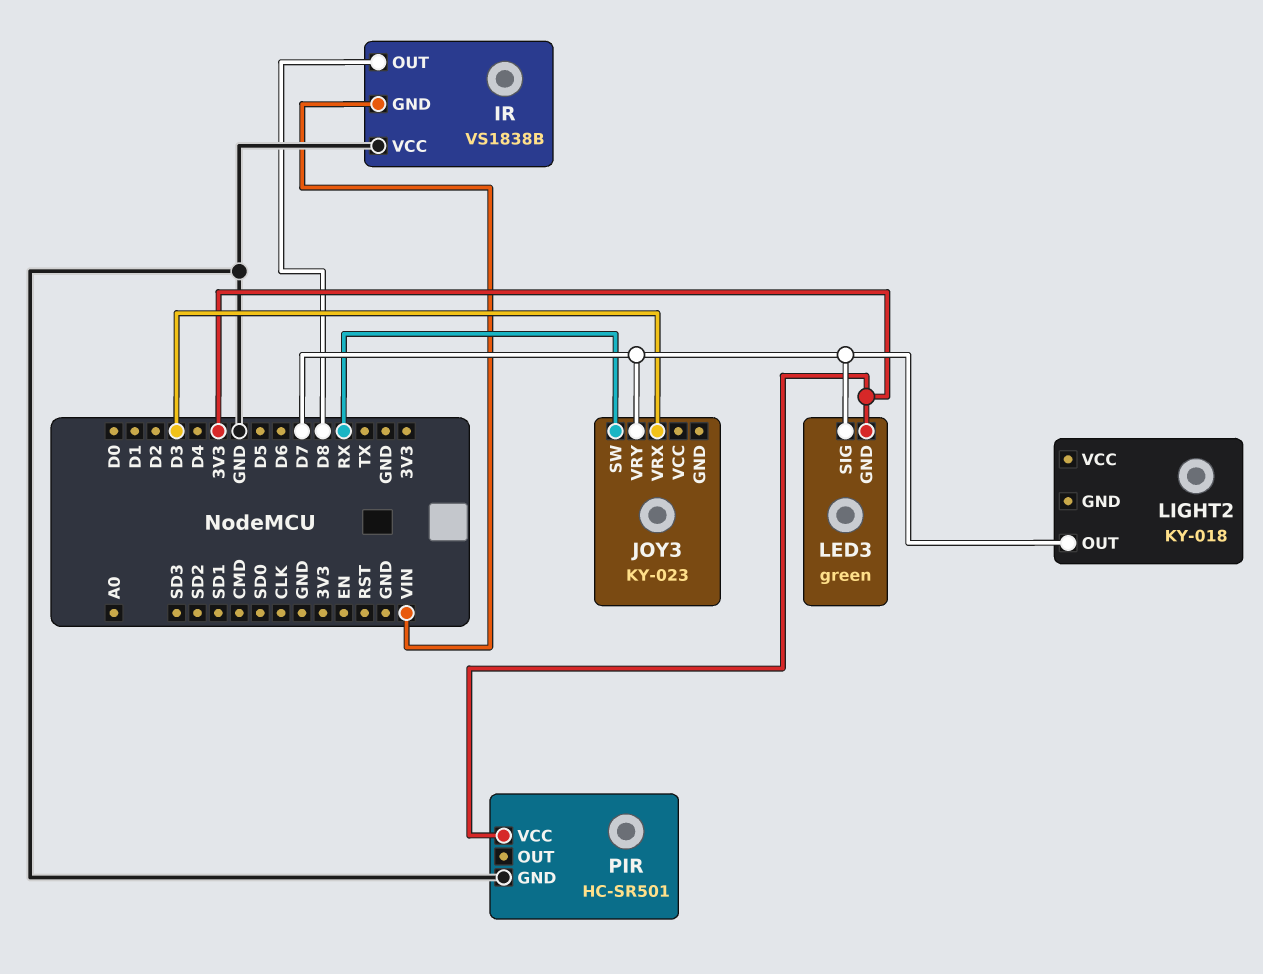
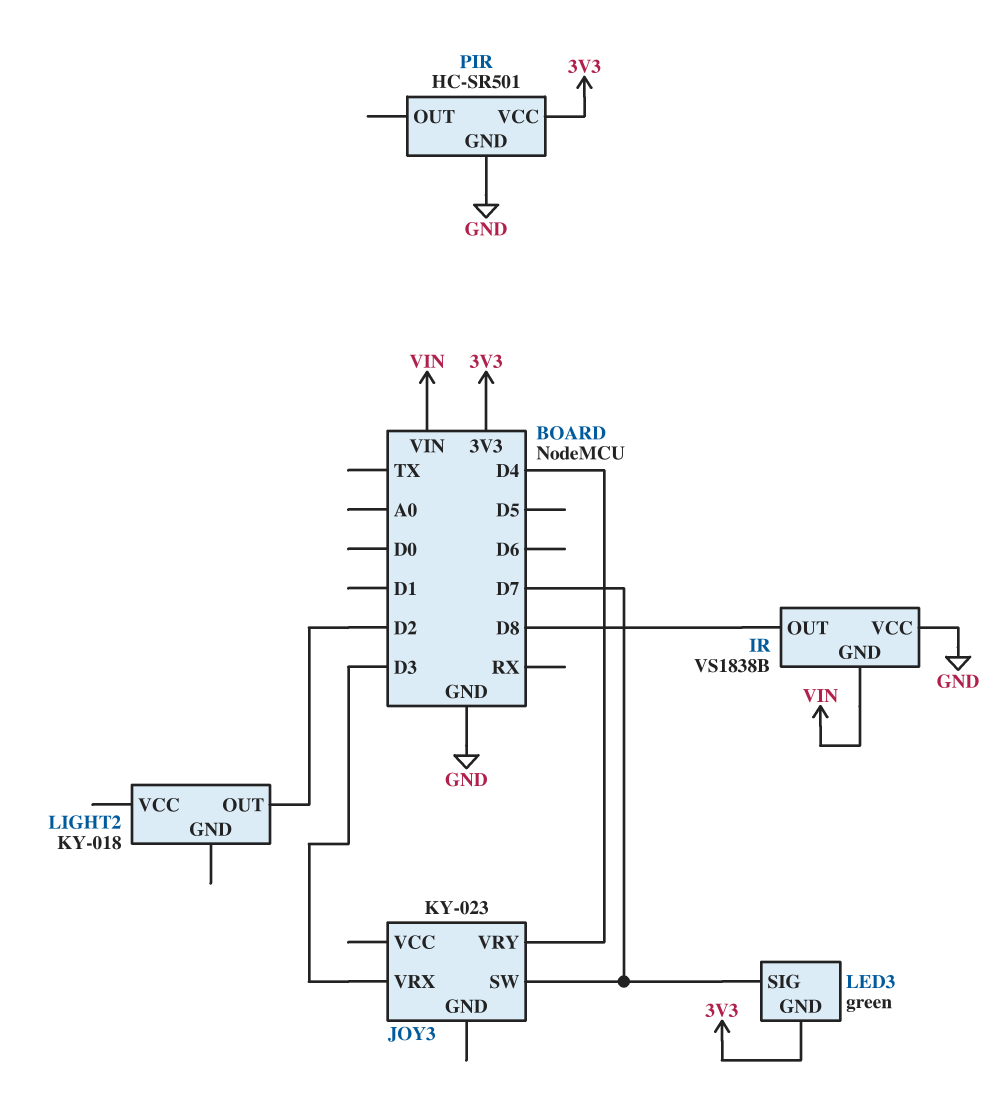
JOY3 pin SW: RX -> D7
JOY3 pin VRY: D7 -> D4
LIGHT2 pin OUT: D7 -> D2

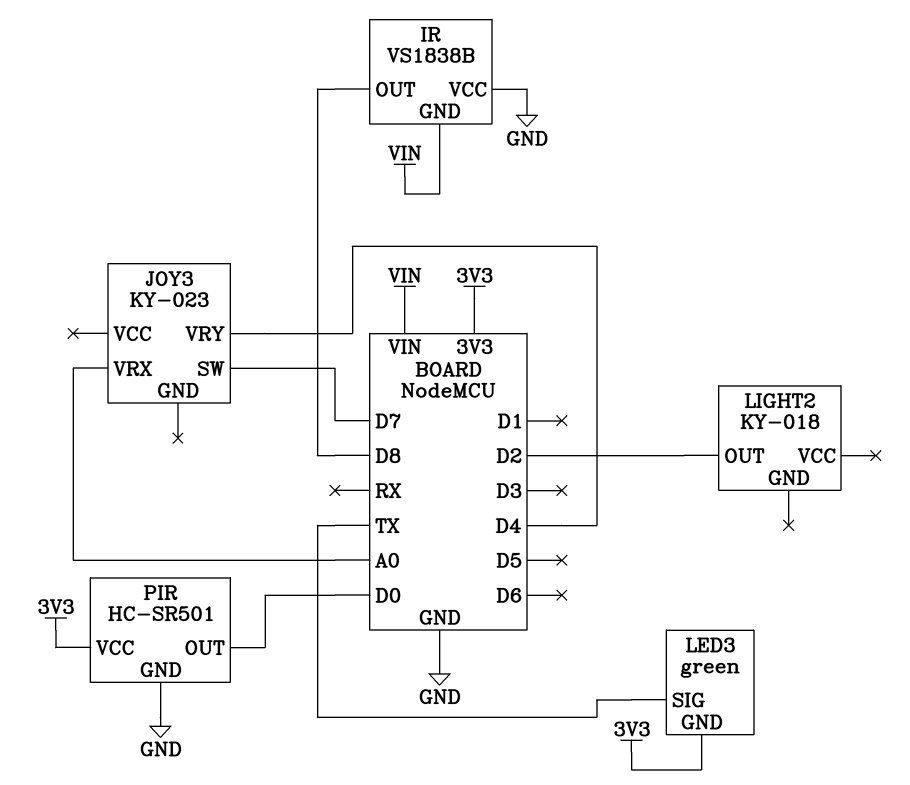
JOY3 pin VRX: D3 -> A0
LED3 pin SIG: D7 -> TX
PIR pin OUT: none -> D0

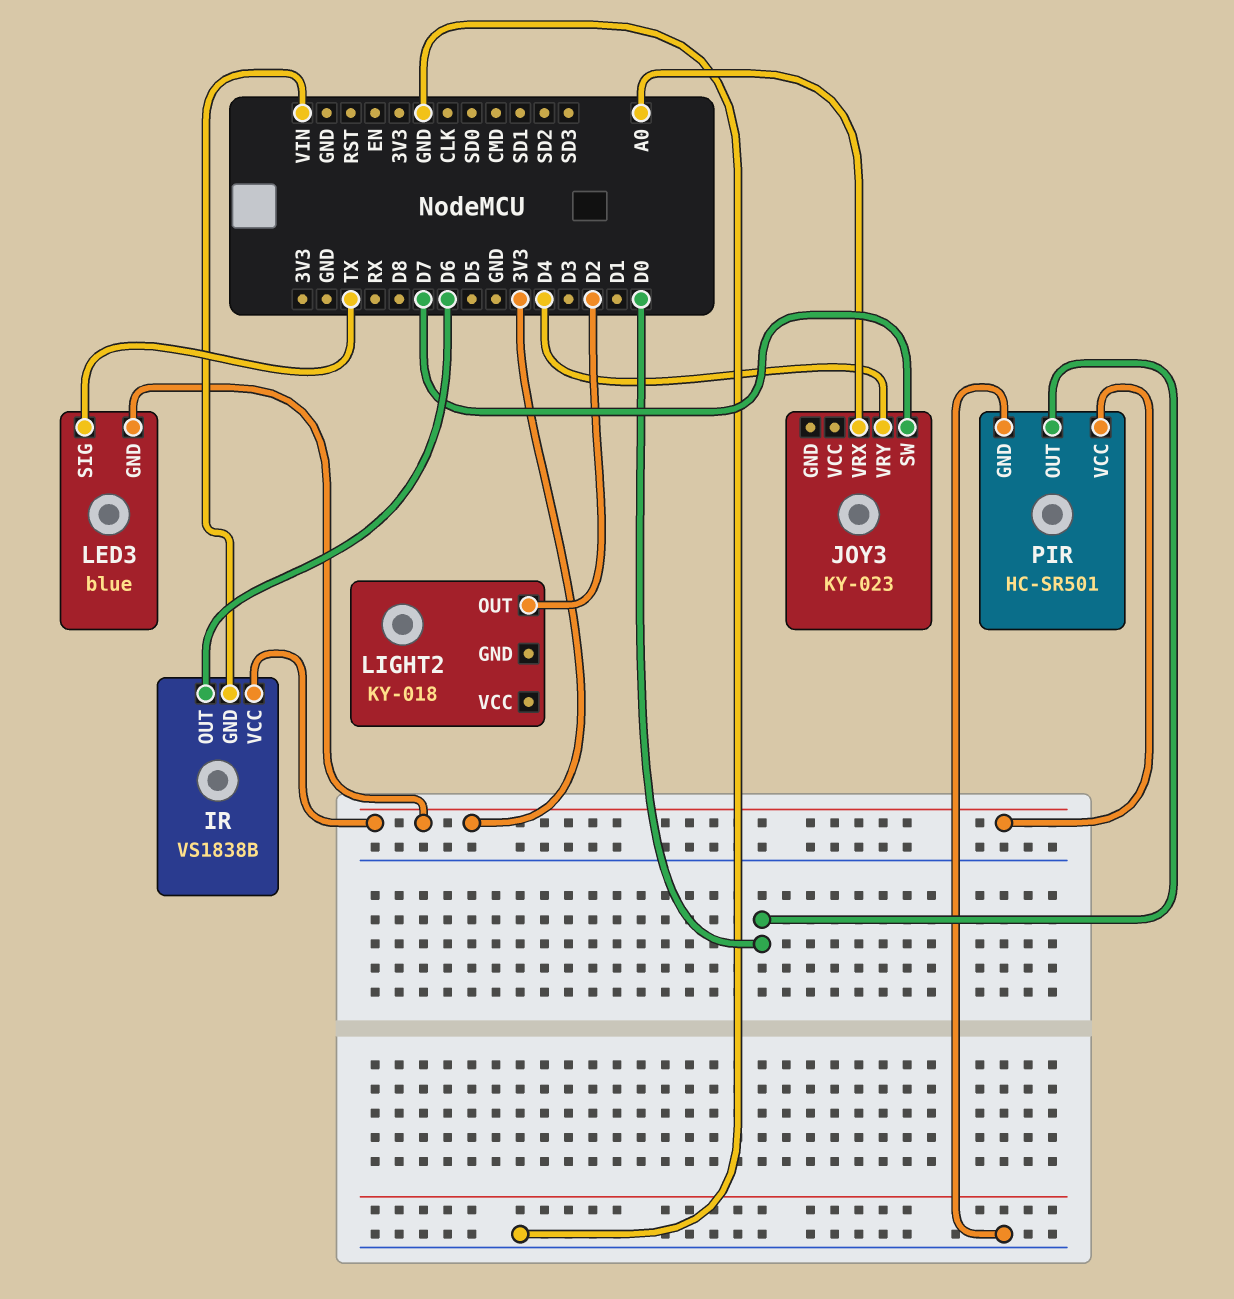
IR pin OUT: D8 -> D6
IR pin VCC: GND -> 3V3
LED3: green -> blue

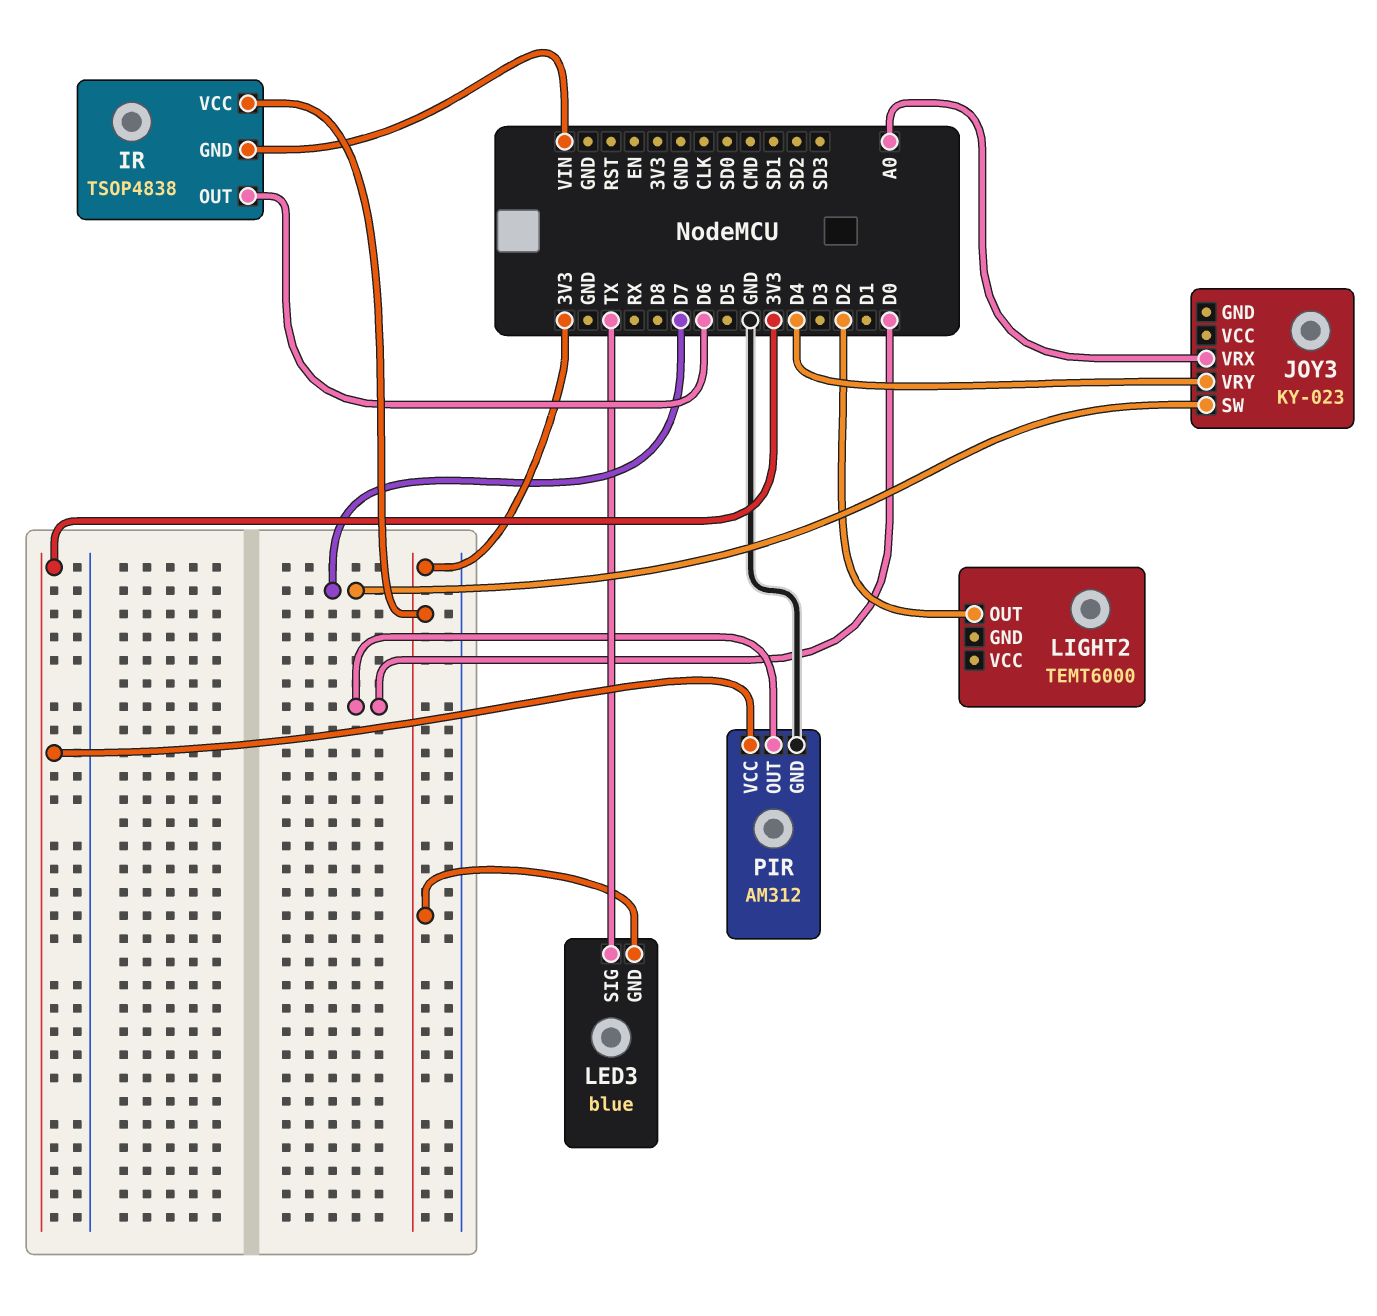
IR: VS1838B -> TSOP4838
LIGHT2: KY-018 -> TEMT6000
PIR: HC-SR501 -> AM312

